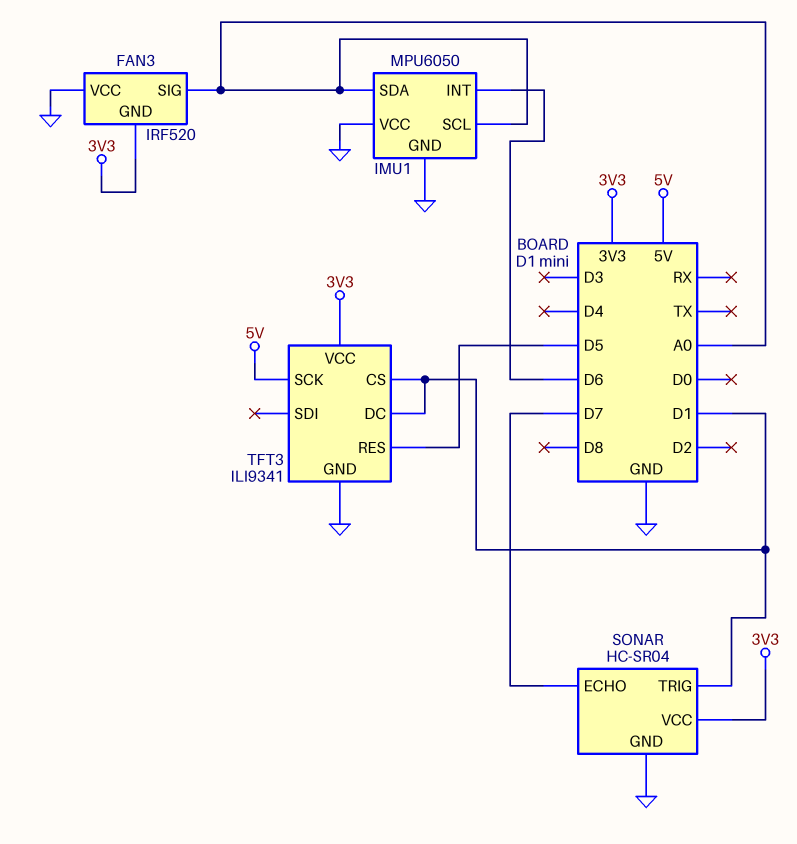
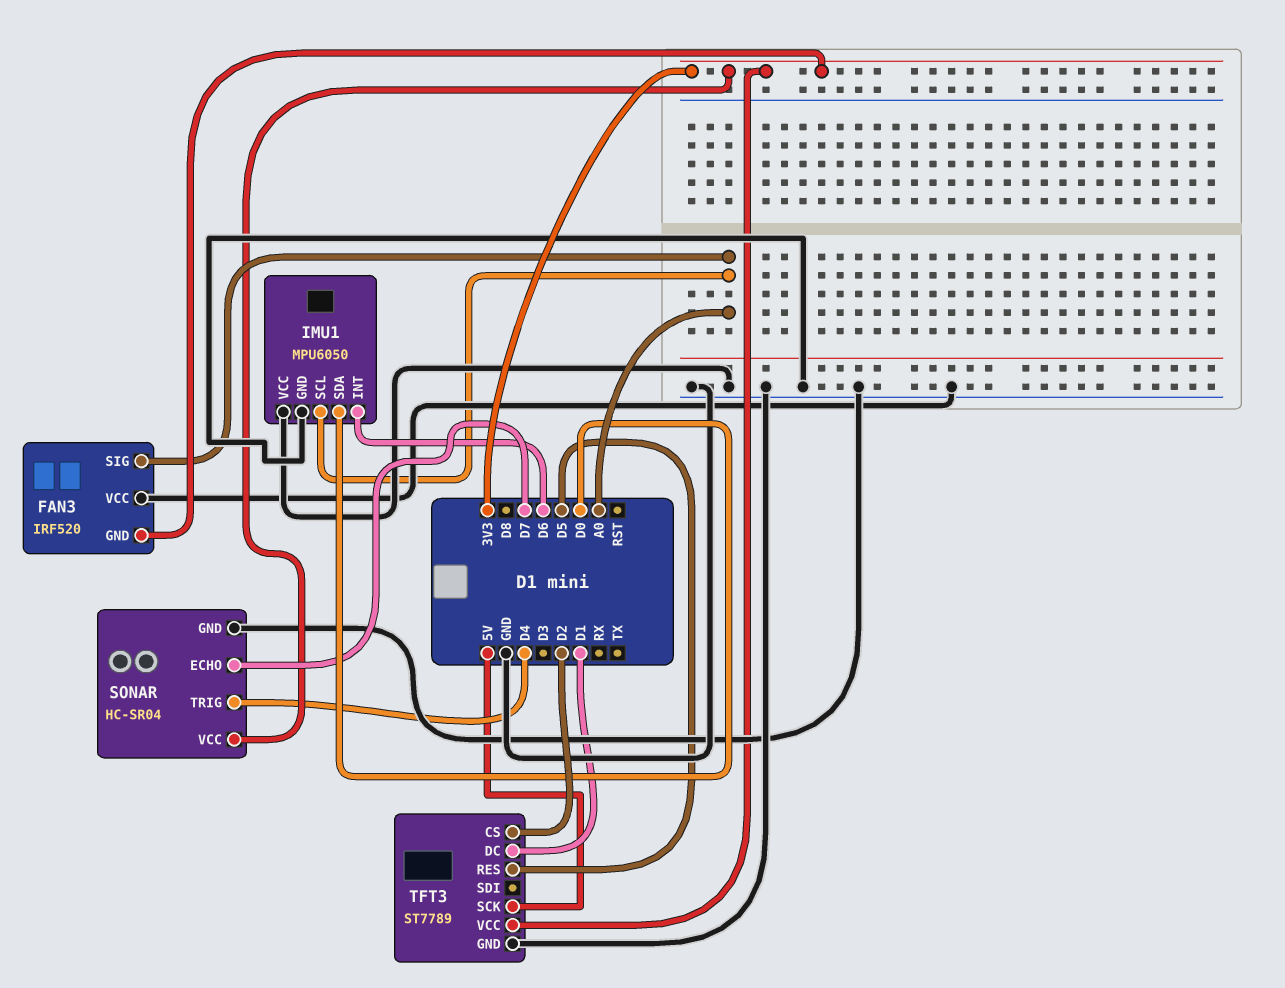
IMU1 pin SDA: A0 -> D0
SONAR pin TRIG: D1 -> D4
TFT3: ILI9341 -> ST7789
TFT3 pin CS: D1 -> D2

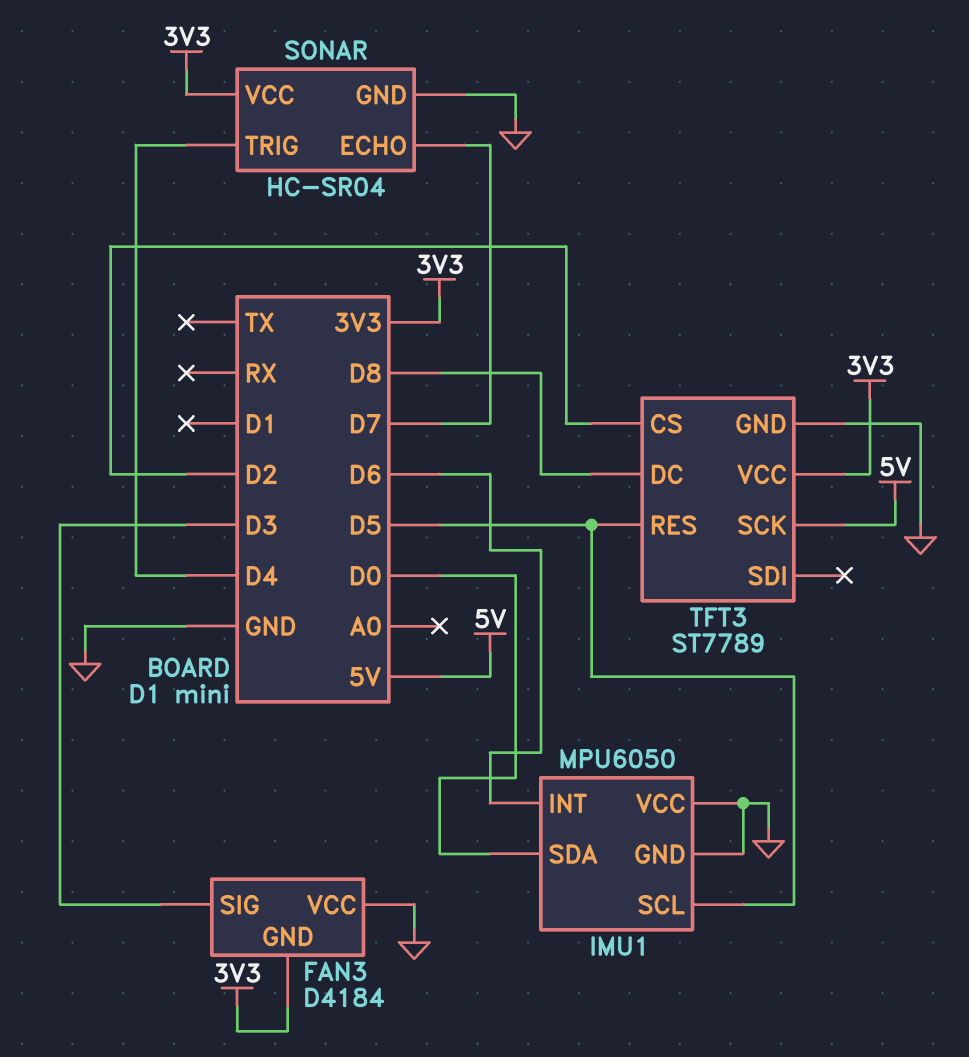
FAN3: IRF520 -> D4184
FAN3 pin SIG: A0 -> D3
IMU1 pin SCL: A0 -> D5
TFT3 pin DC: D1 -> D8

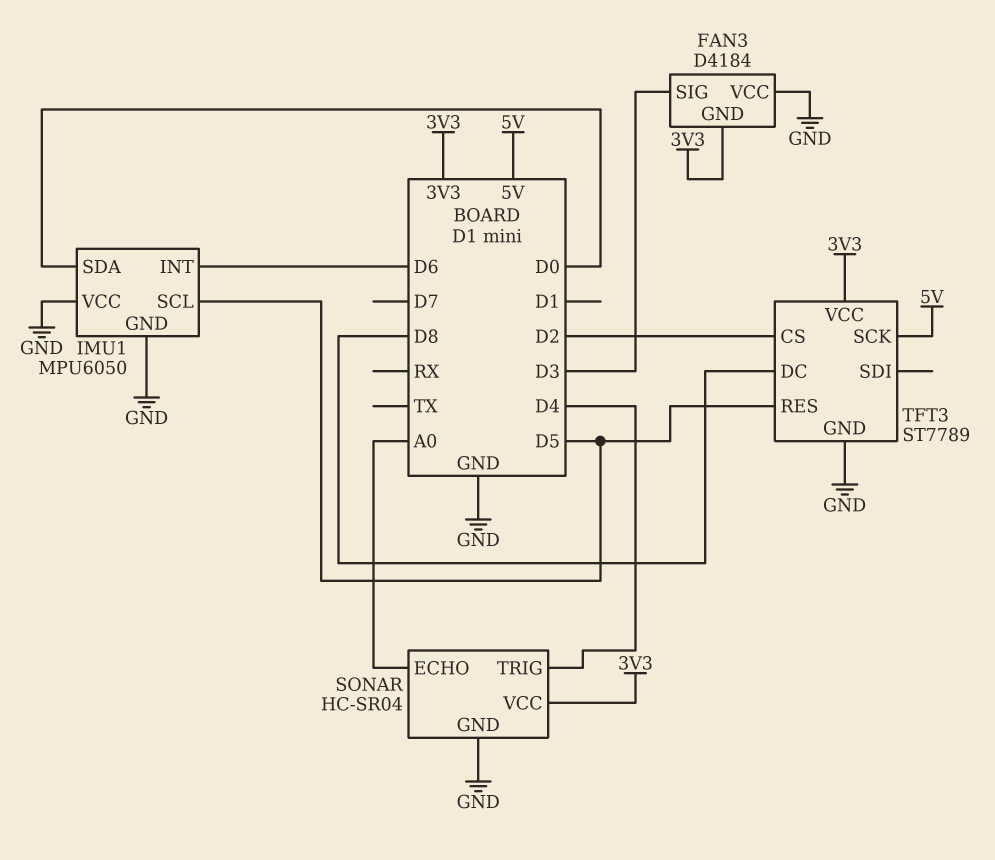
SONAR pin ECHO: D7 -> A0

